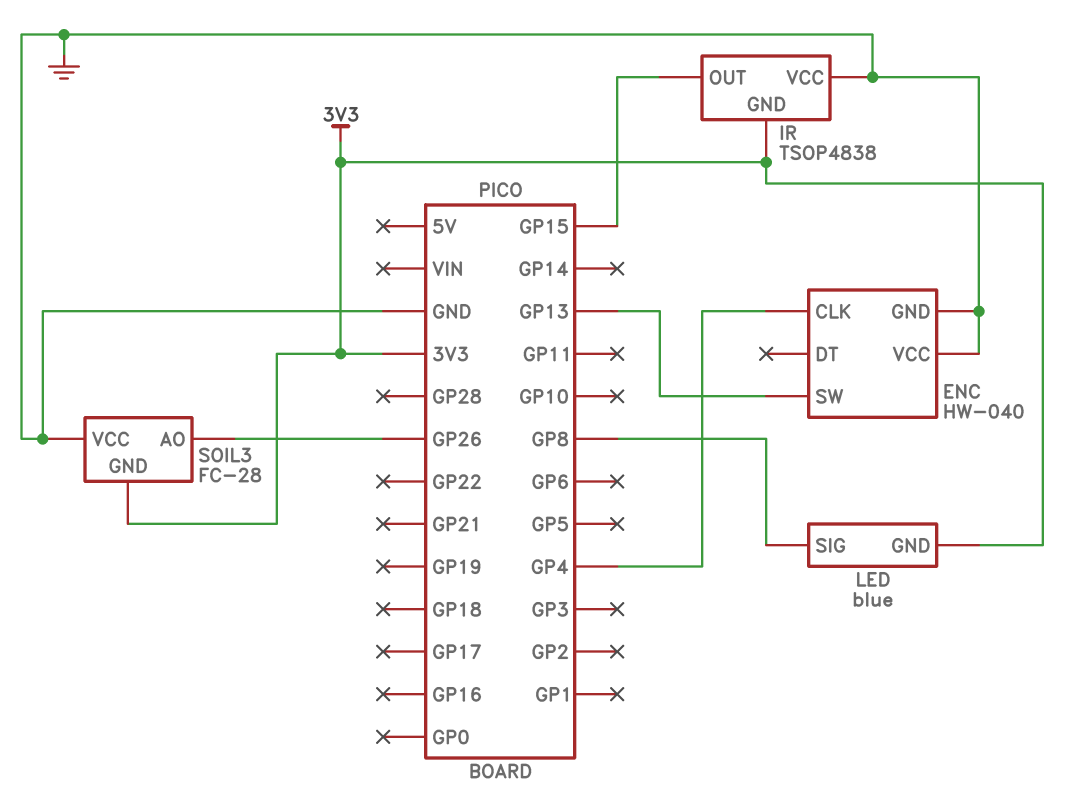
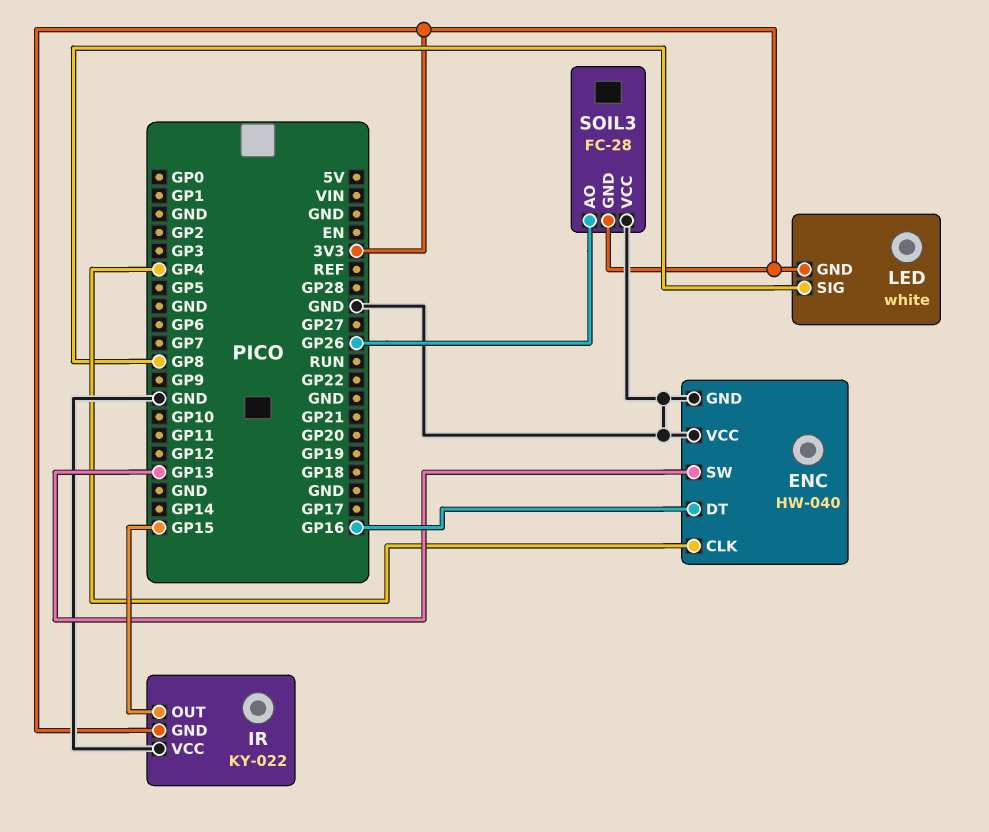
ENC pin DT: none -> GP16
IR: TSOP4838 -> KY-022
LED: blue -> white

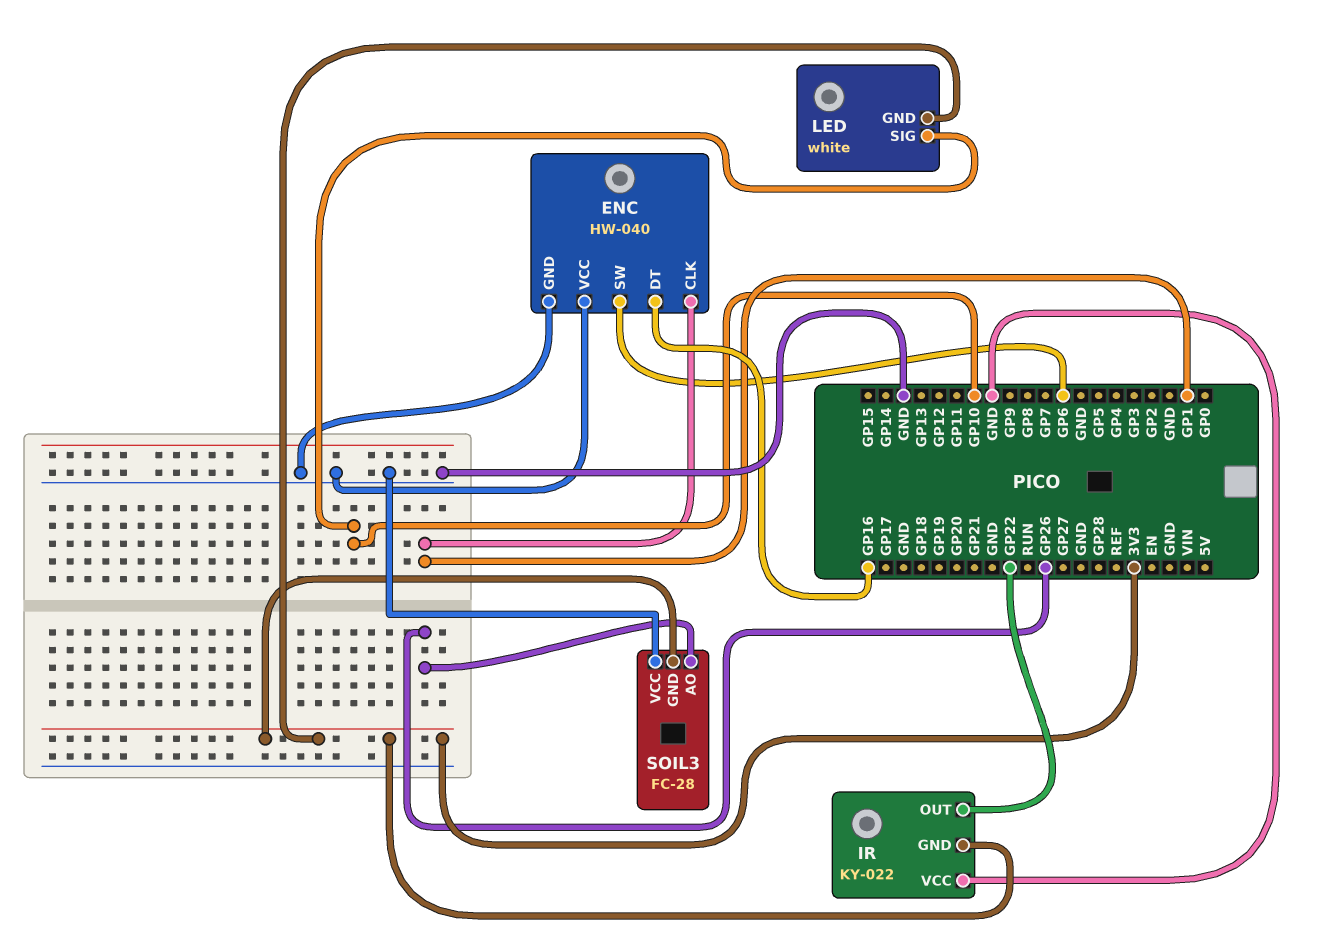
ENC pin CLK: GP4 -> GP1
ENC pin SW: GP13 -> GP6
IR pin OUT: GP15 -> GP22
LED pin SIG: GP8 -> GP10

